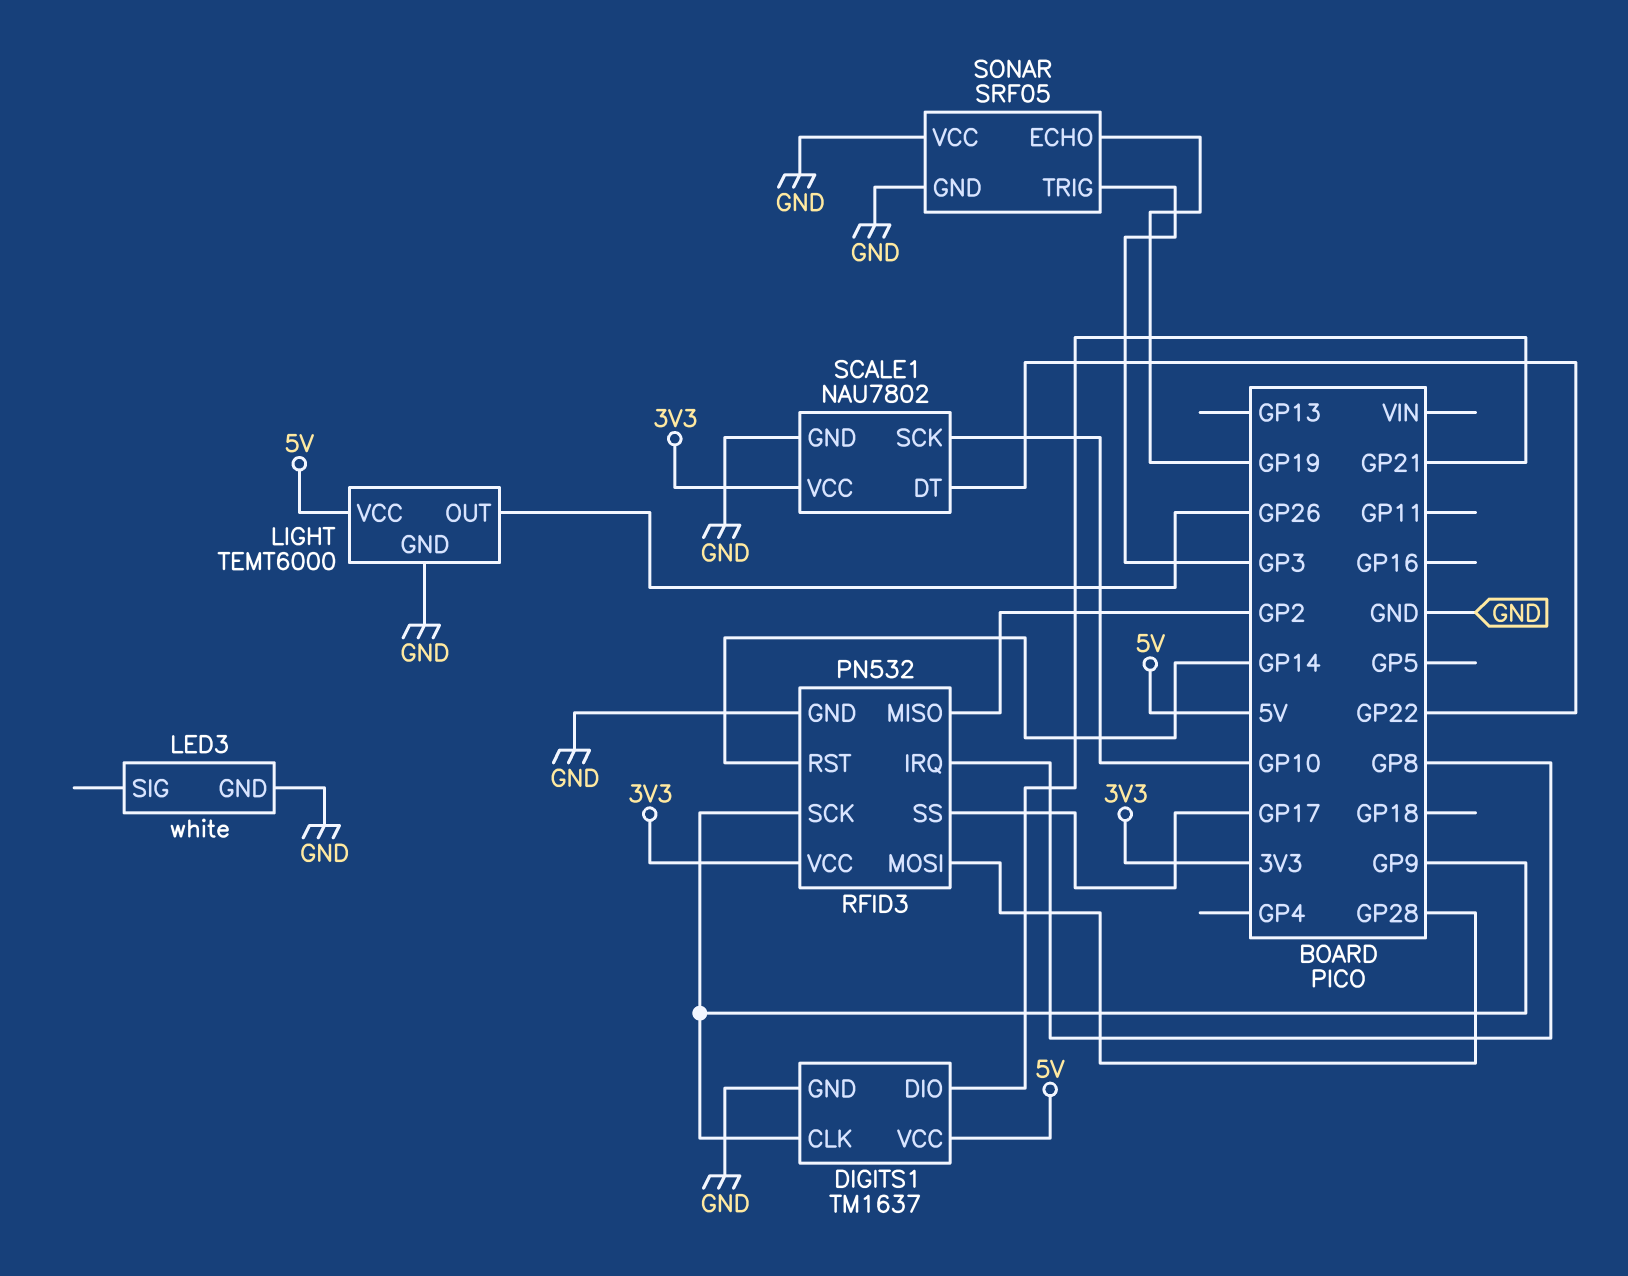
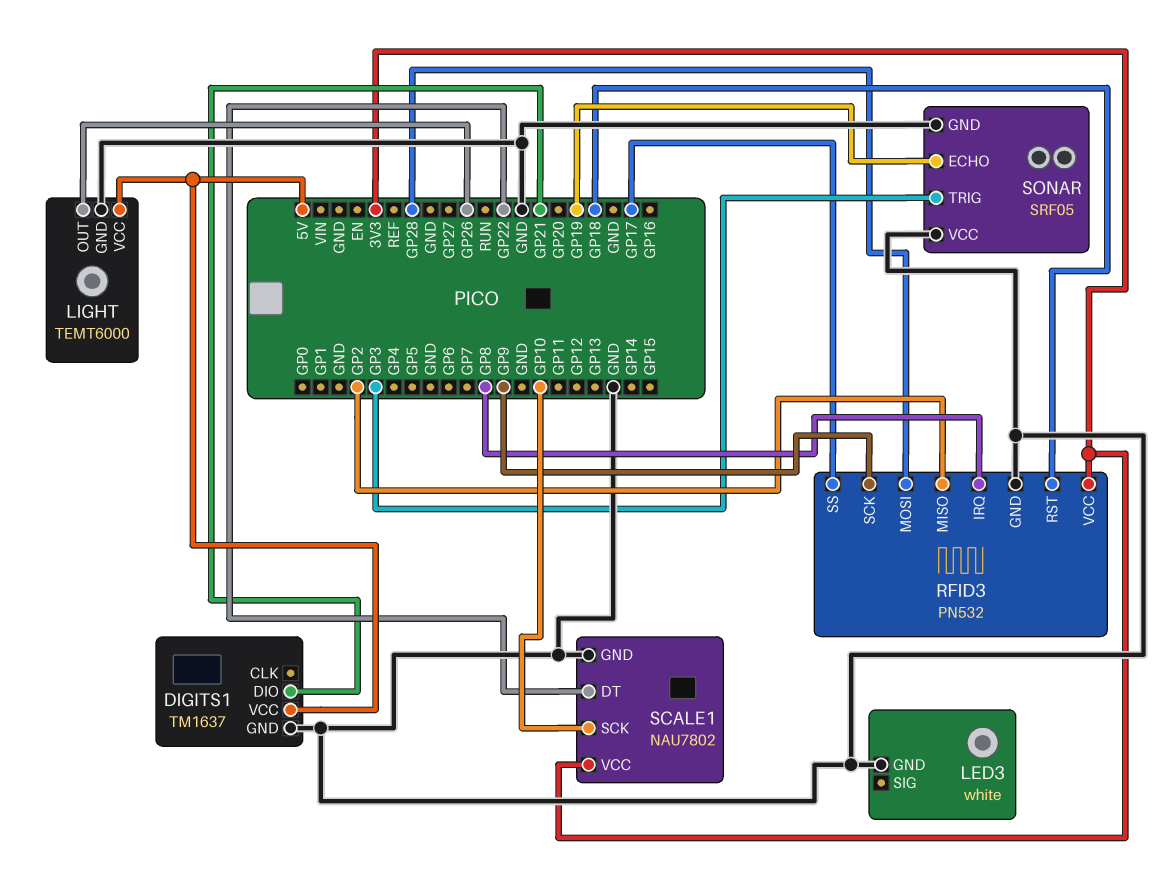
DIGITS1 pin CLK: GP9 -> none
RFID3 pin RST: GP14 -> GP18

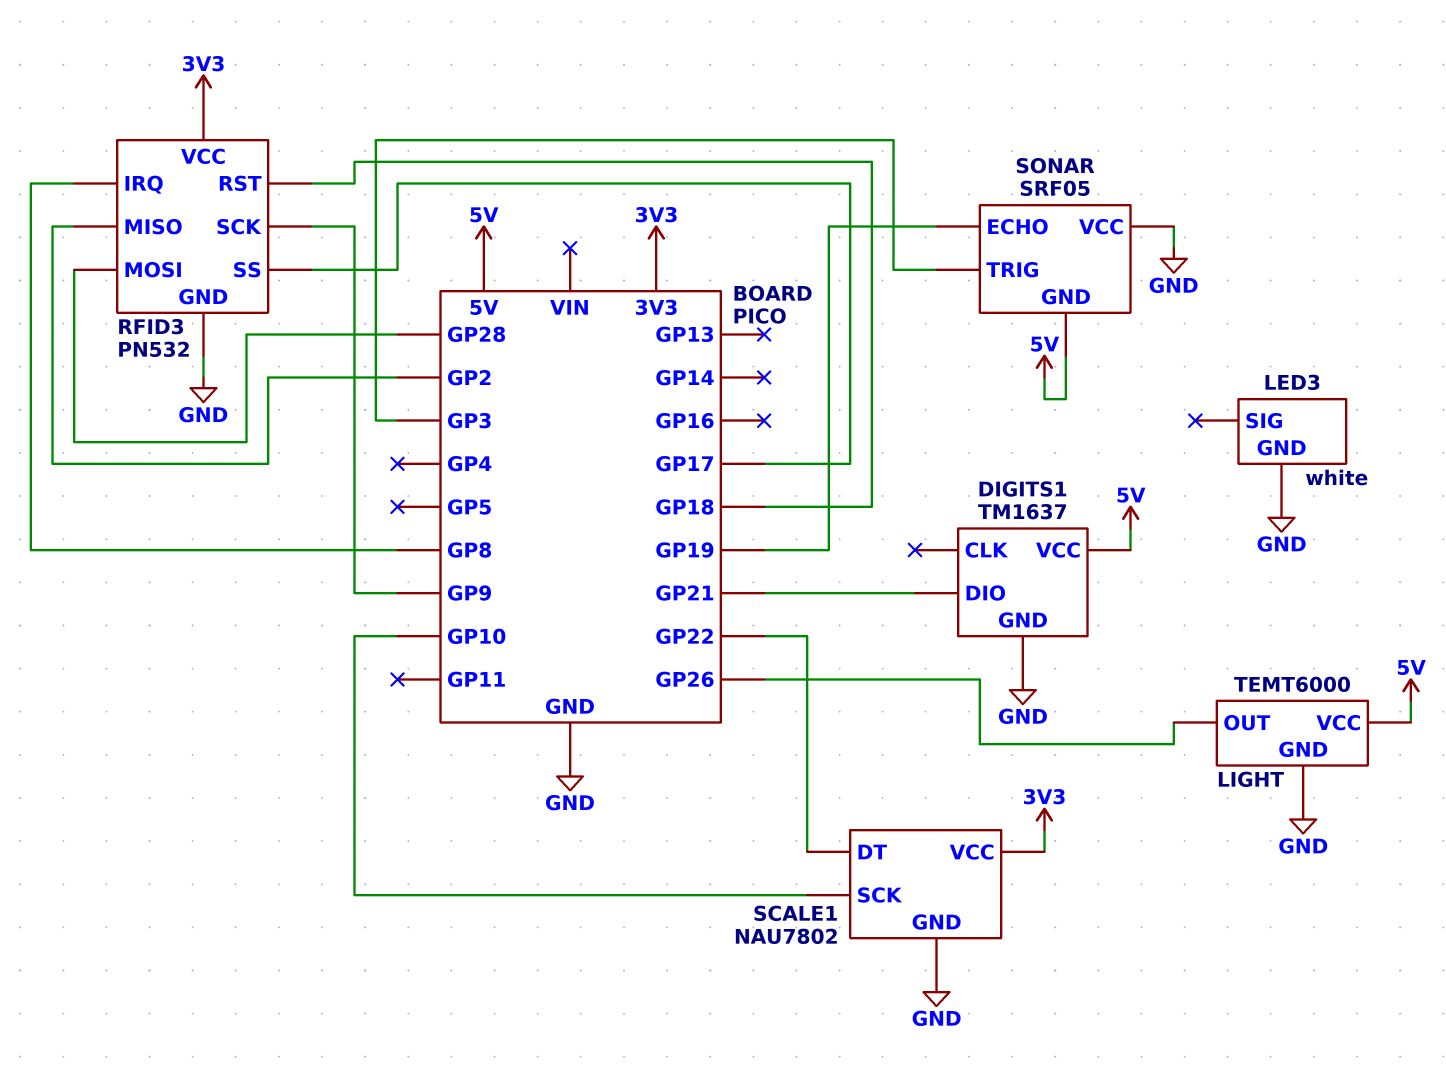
SONAR pin GND: GND -> 5V

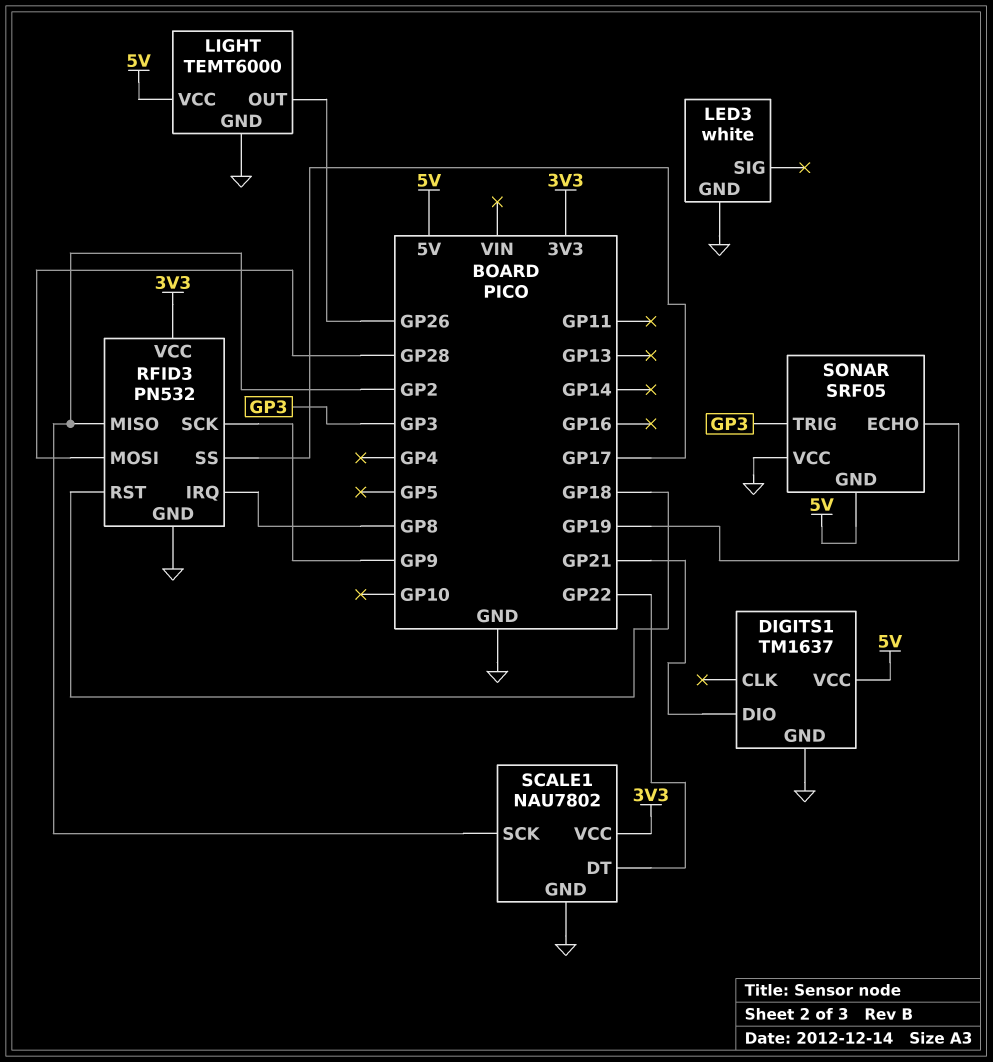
SCALE1 pin SCK: GP10 -> GP2

